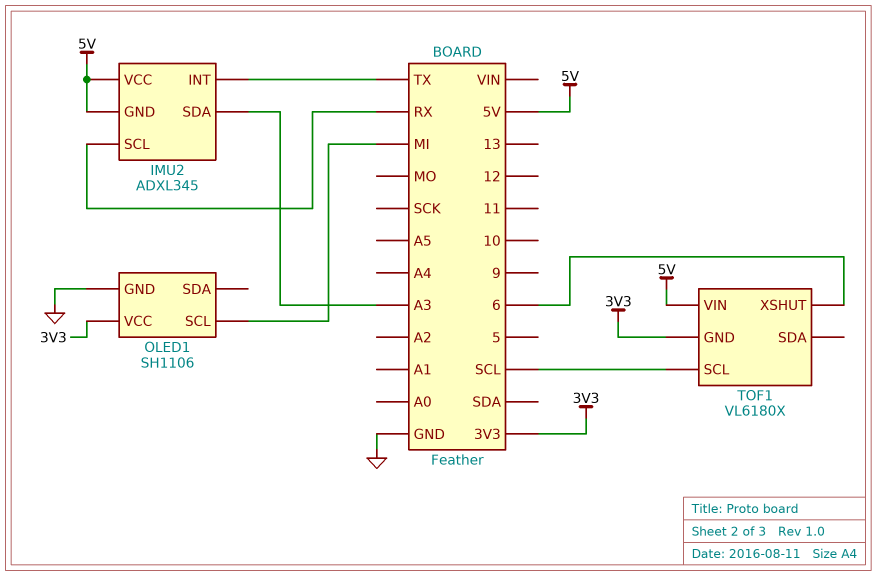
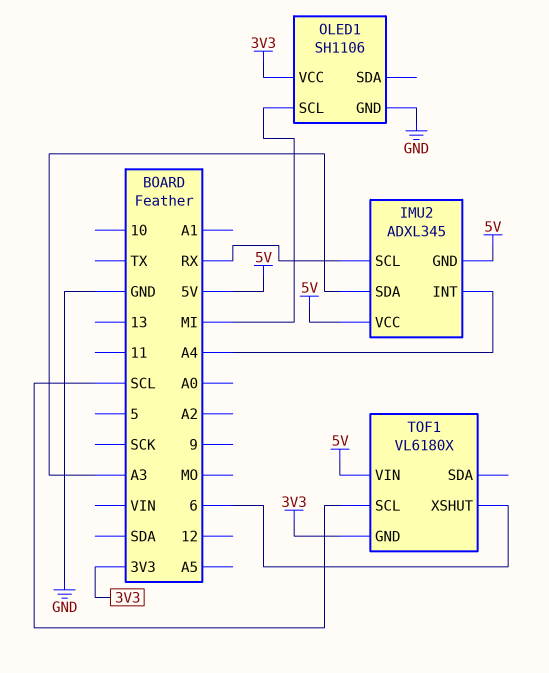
IMU2 pin INT: TX -> A4

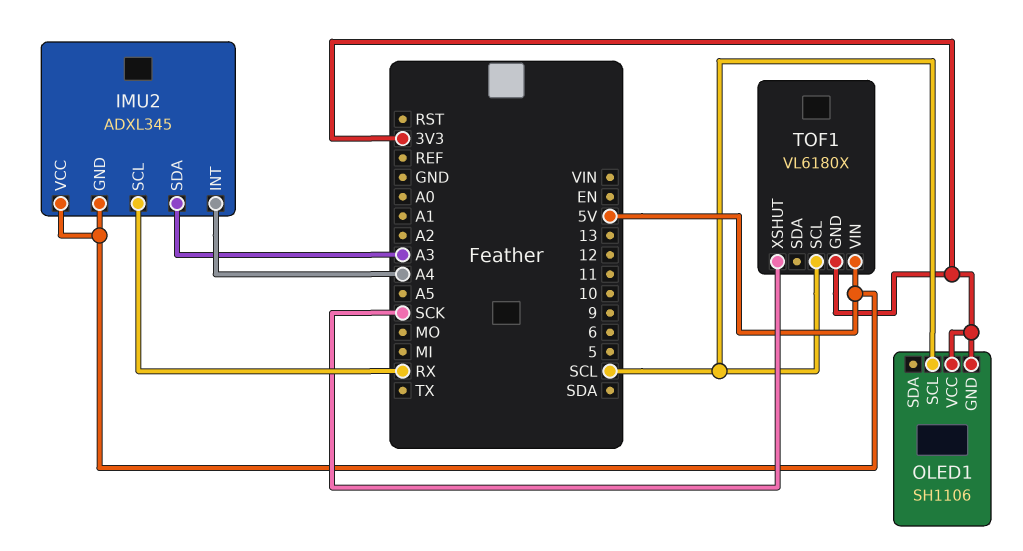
OLED1 pin GND: GND -> 3V3
OLED1 pin SCL: MI -> SCL
TOF1 pin XSHUT: 6 -> SCK

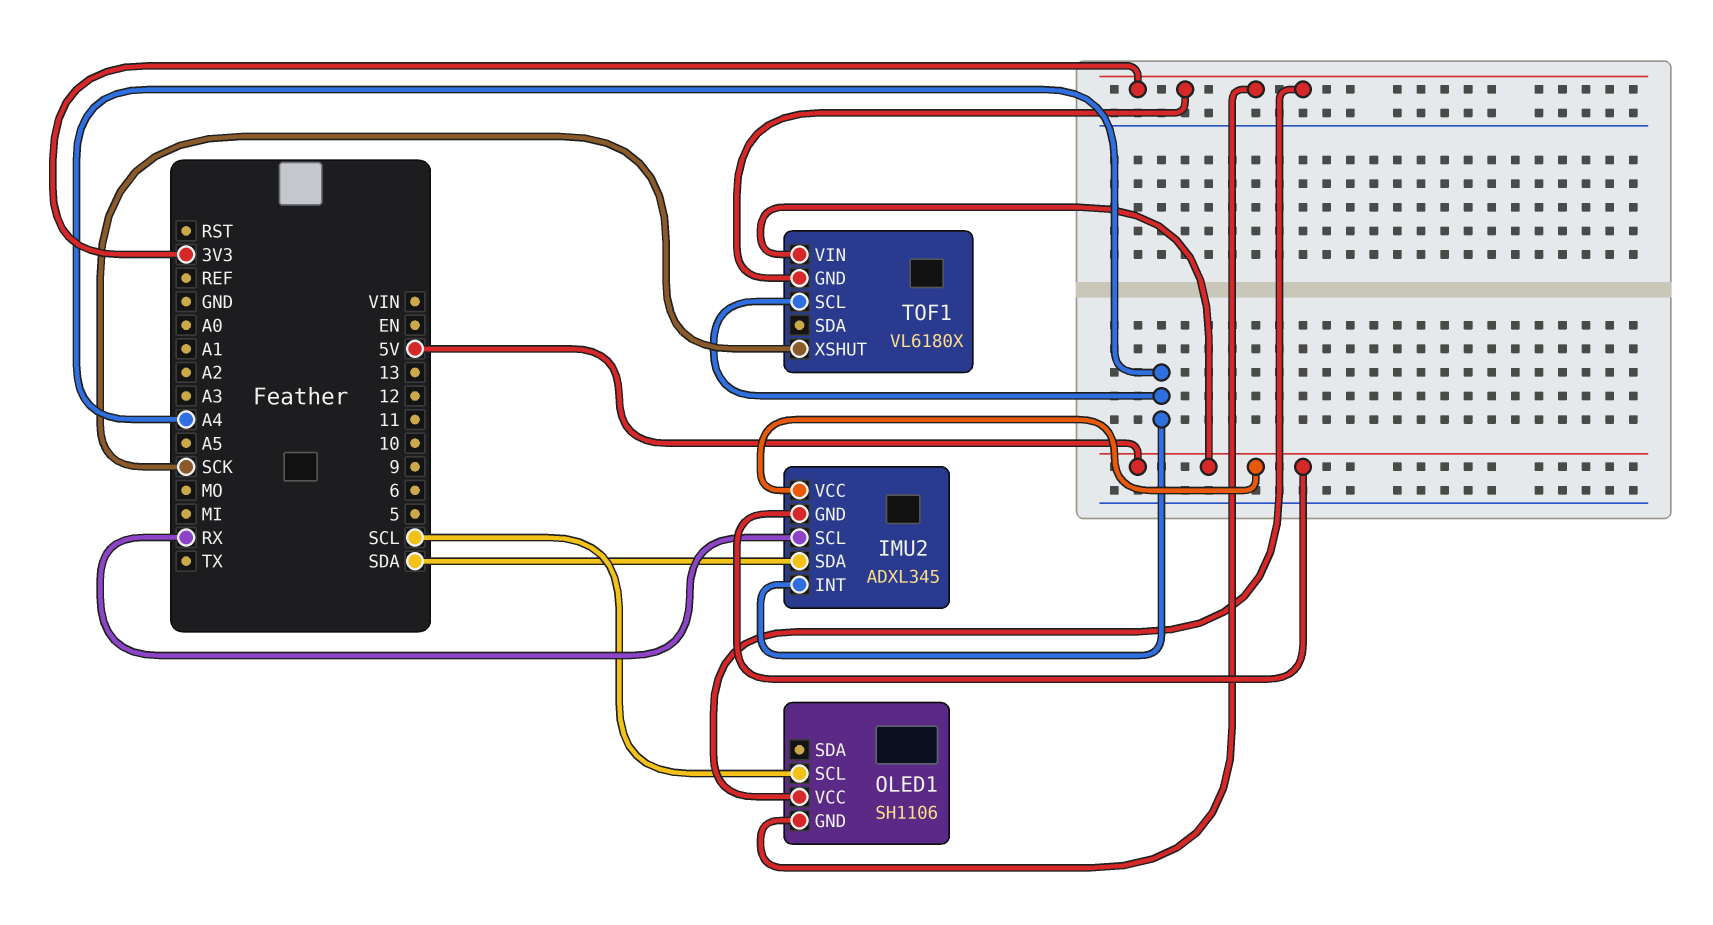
IMU2 pin SDA: A3 -> SDA
TOF1 pin SCL: SCL -> A4

